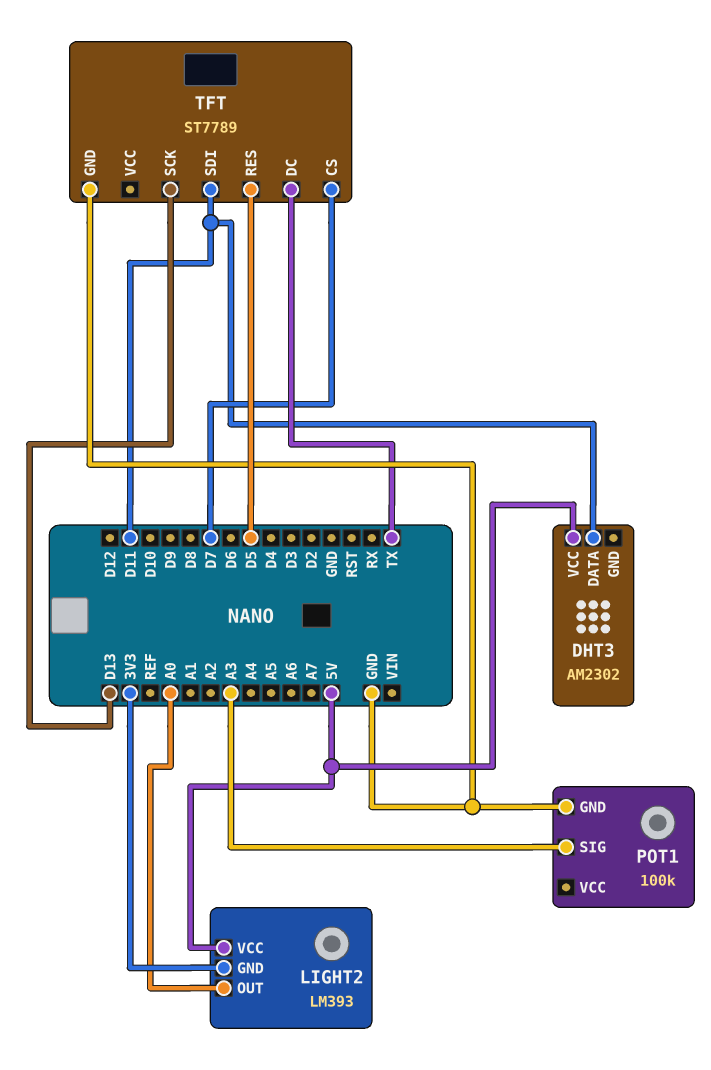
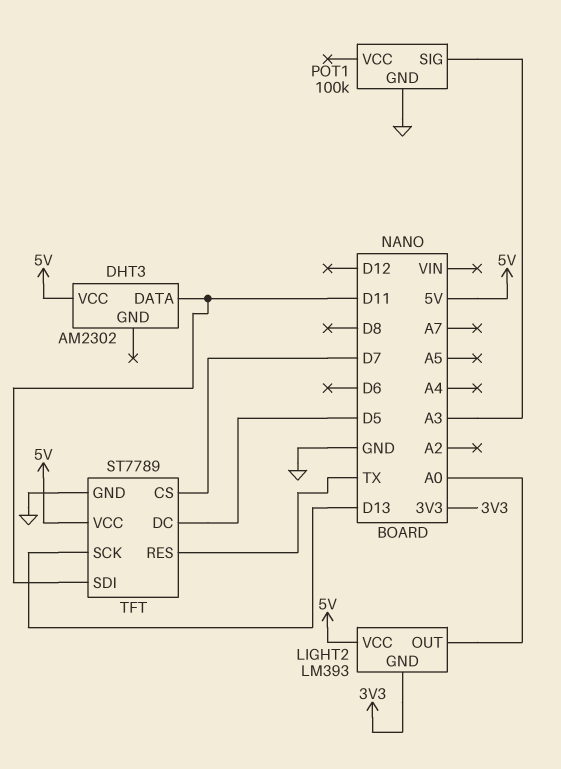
TFT pin DC: TX -> D5
TFT pin RES: D5 -> TX
TFT pin VCC: none -> 5V

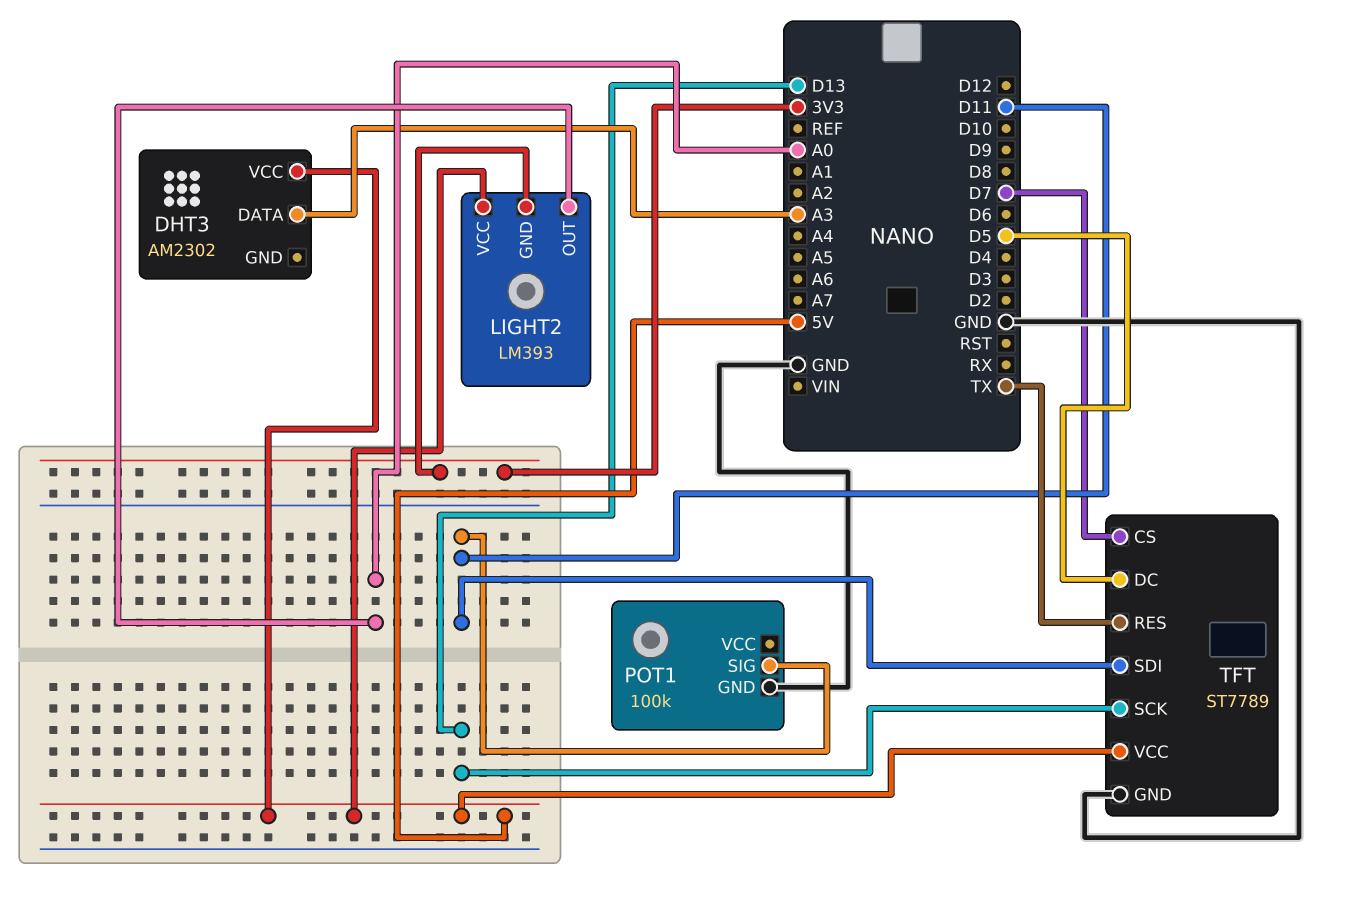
DHT3 pin DATA: D11 -> A3
POT1 pin SIG: A3 -> D11

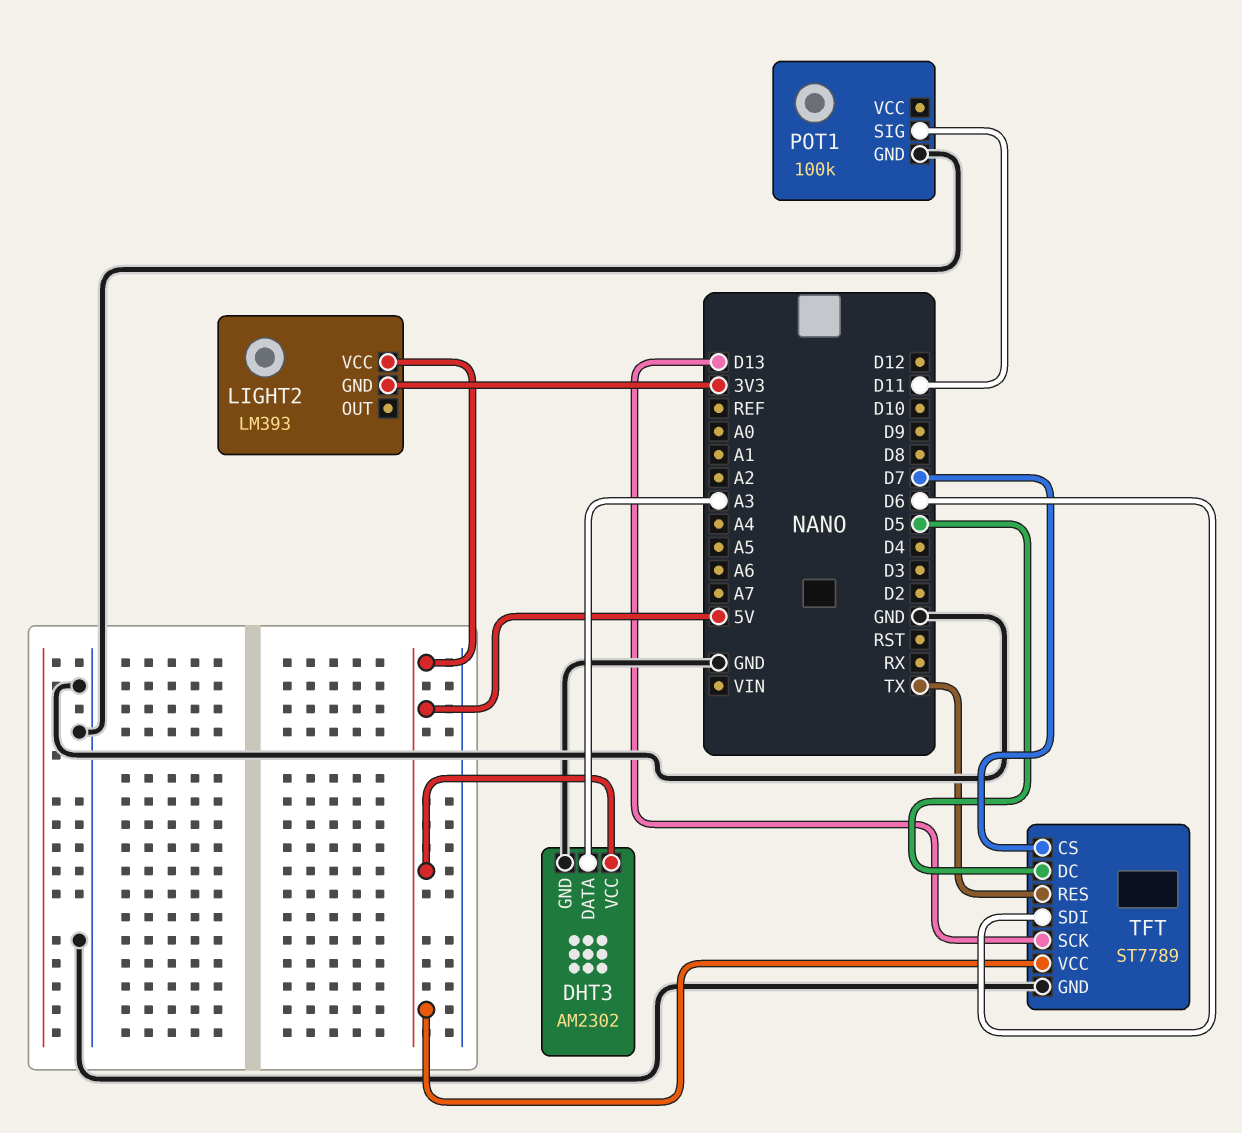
DHT3 pin GND: none -> GND
LIGHT2 pin OUT: A0 -> none
TFT pin SDI: D11 -> D6

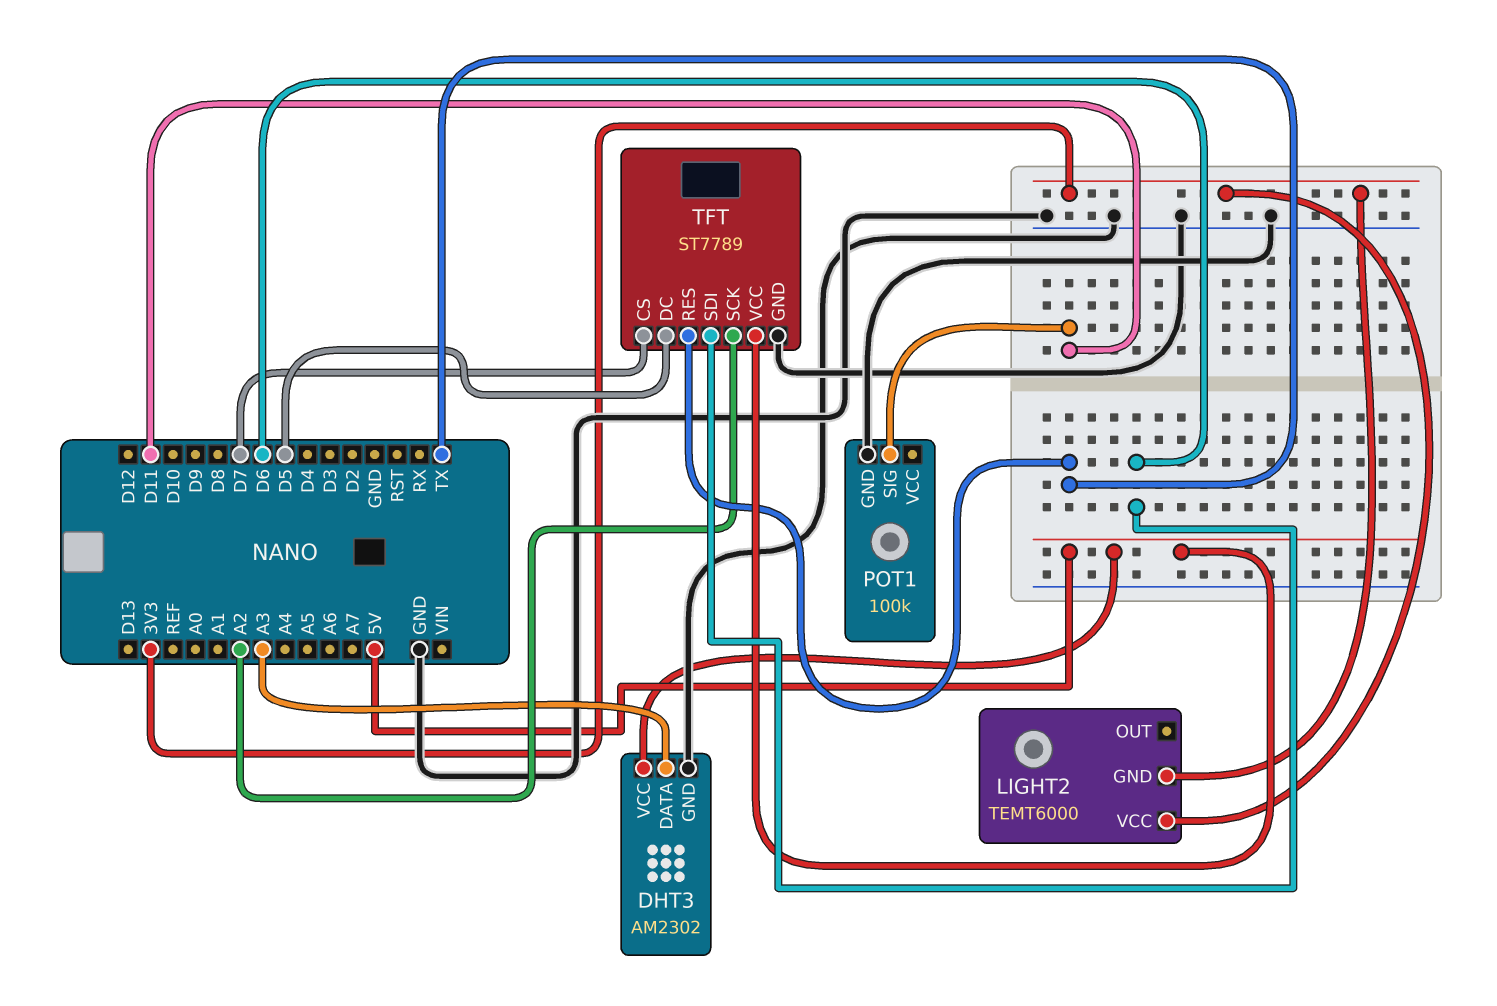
LIGHT2: LM393 -> TEMT6000
LIGHT2 pin VCC: 5V -> 3V3
TFT pin SCK: D13 -> A2

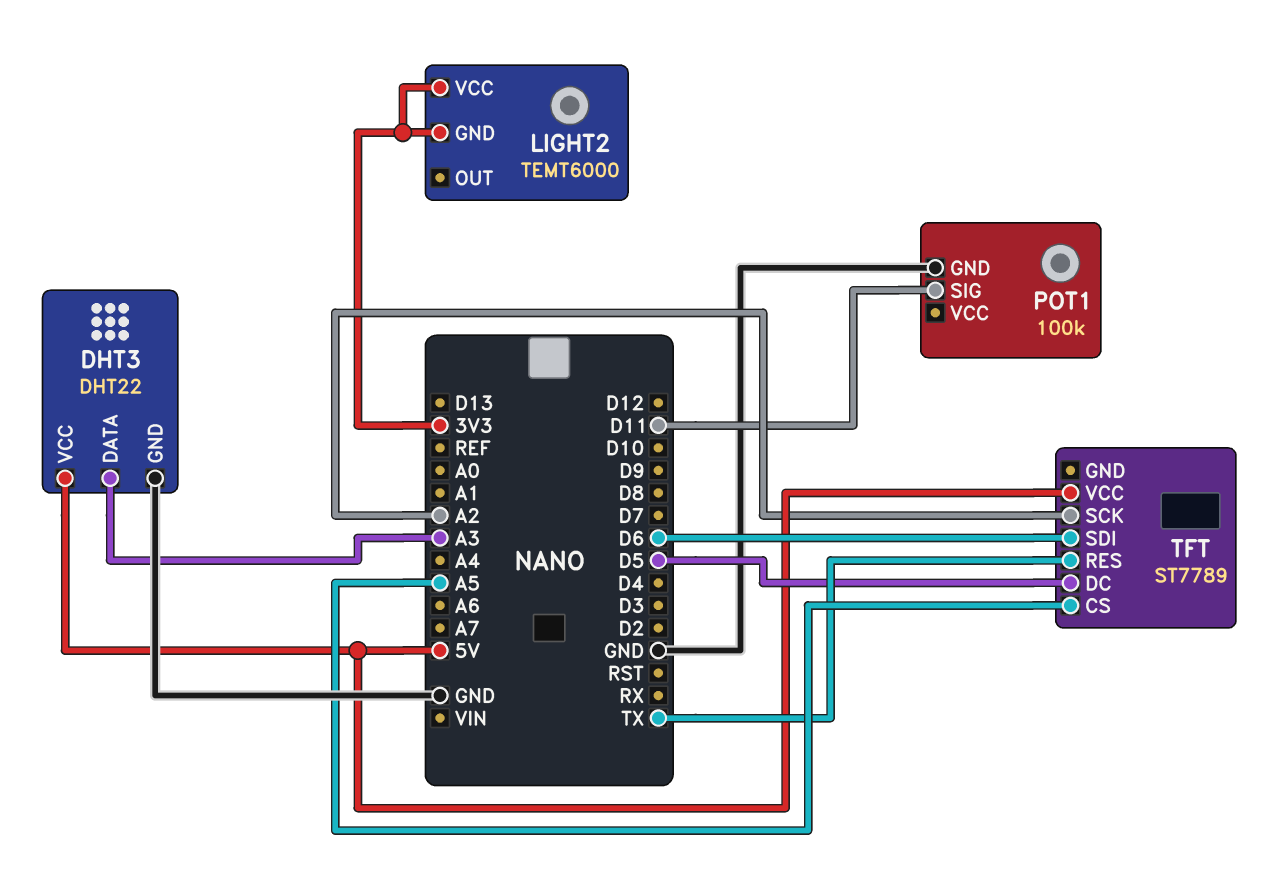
DHT3: AM2302 -> DHT22
TFT pin CS: D7 -> A5
TFT pin GND: GND -> none

